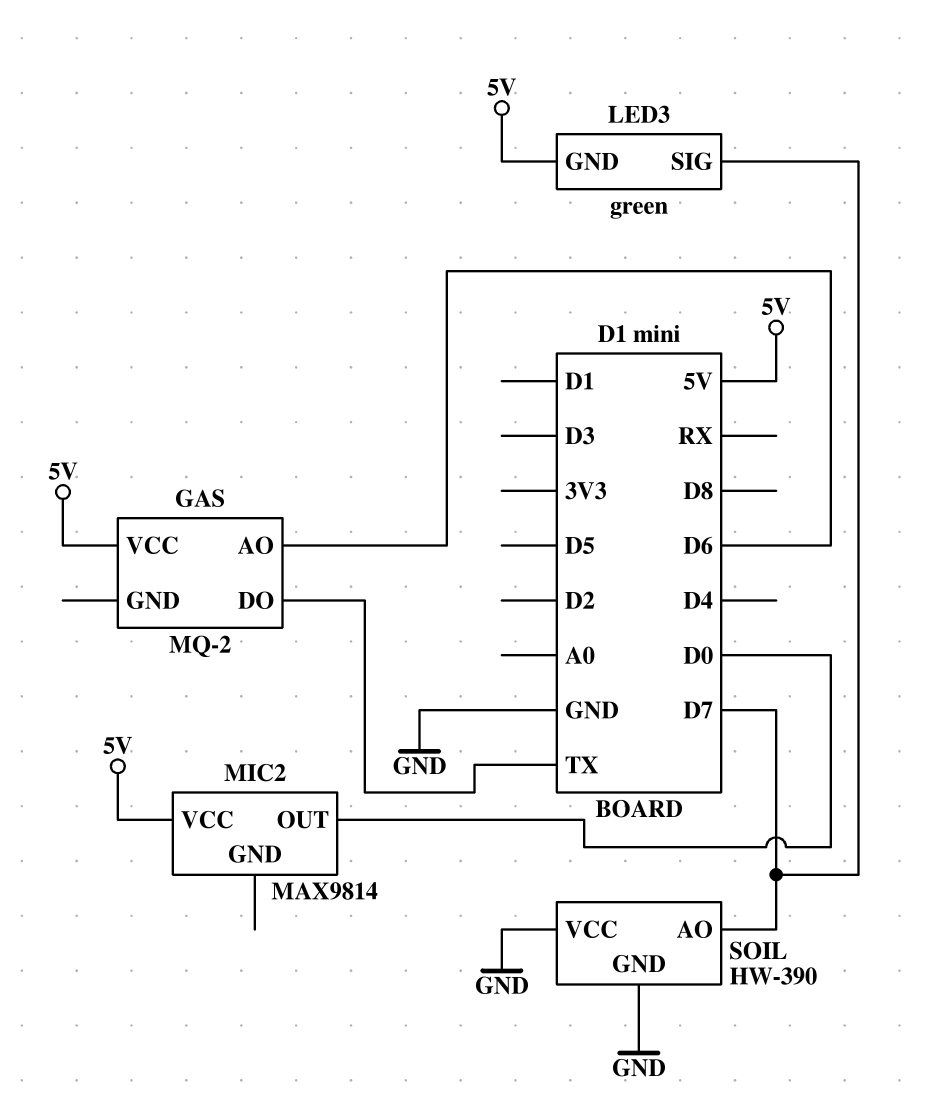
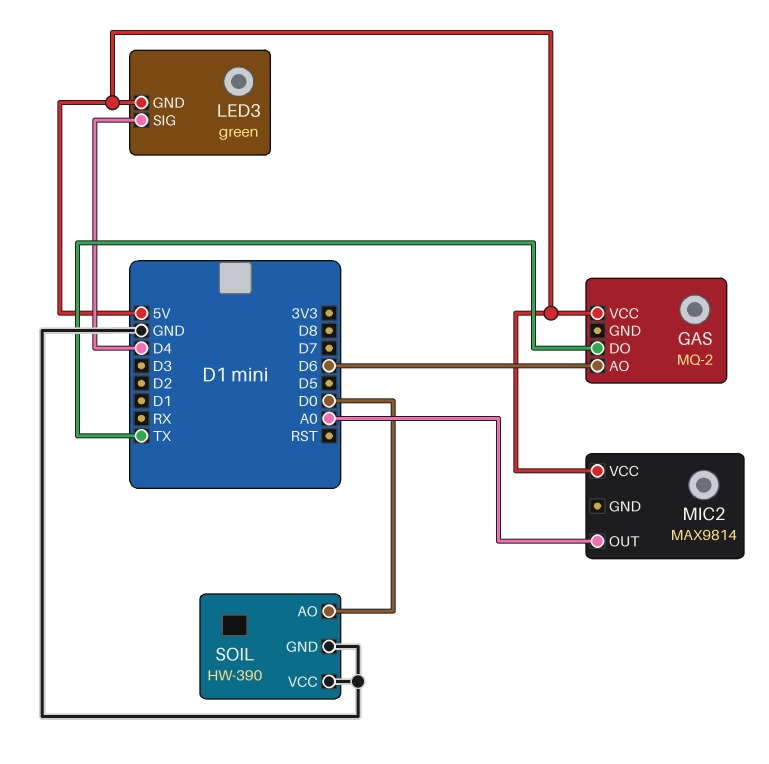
LED3 pin SIG: D7 -> D4
MIC2 pin OUT: D0 -> A0
SOIL pin AO: D7 -> D0

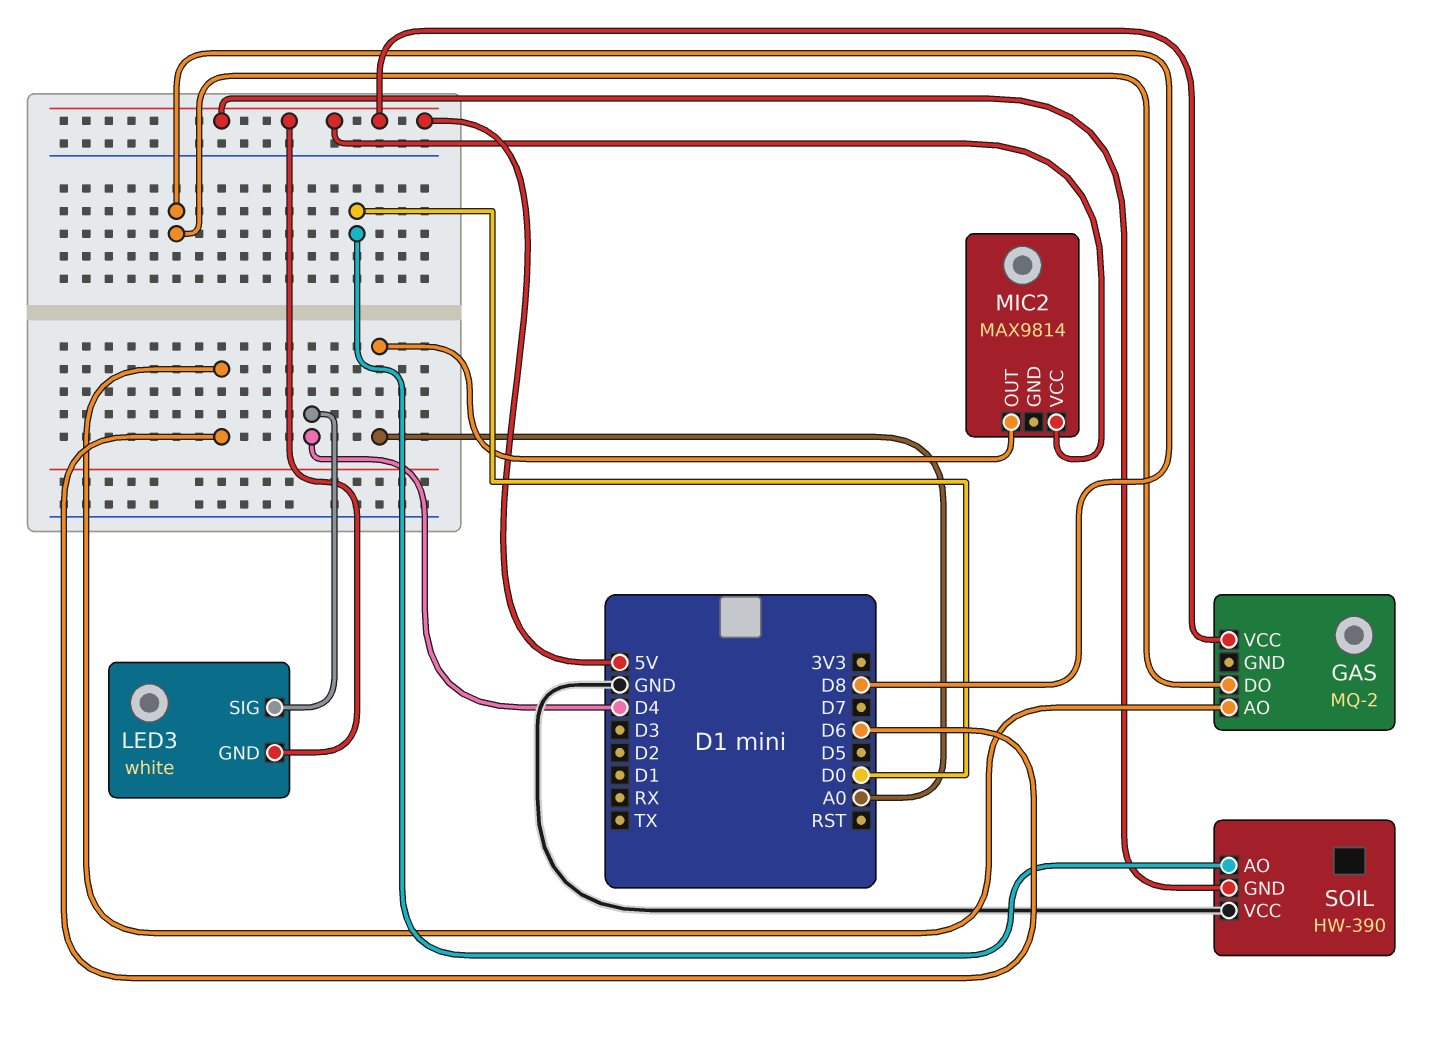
GAS pin DO: TX -> D8
LED3: green -> white
SOIL pin GND: GND -> 5V

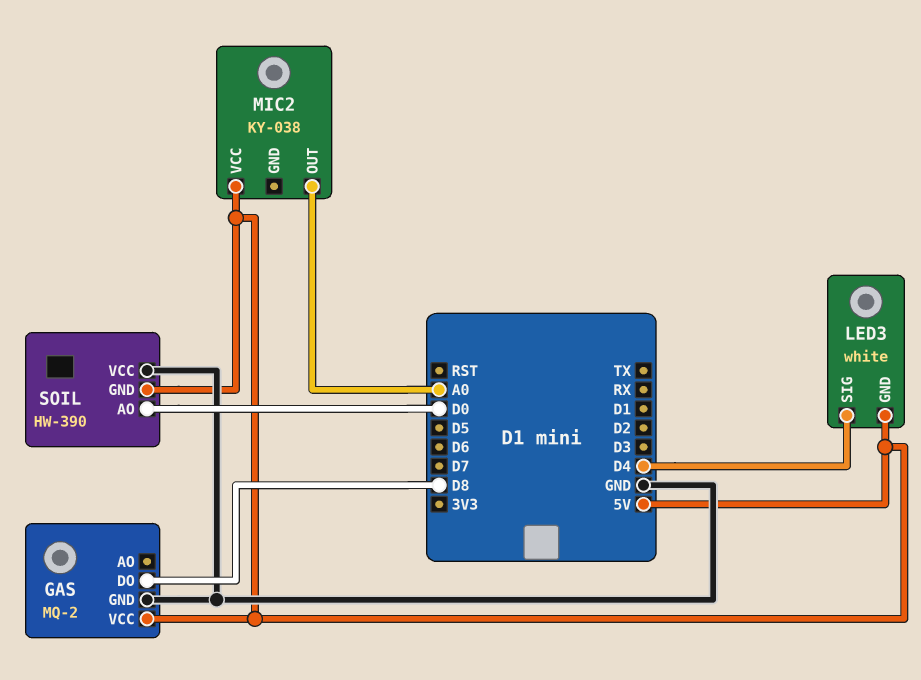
GAS pin AO: D6 -> none
GAS pin GND: none -> GND
MIC2: MAX9814 -> KY-038

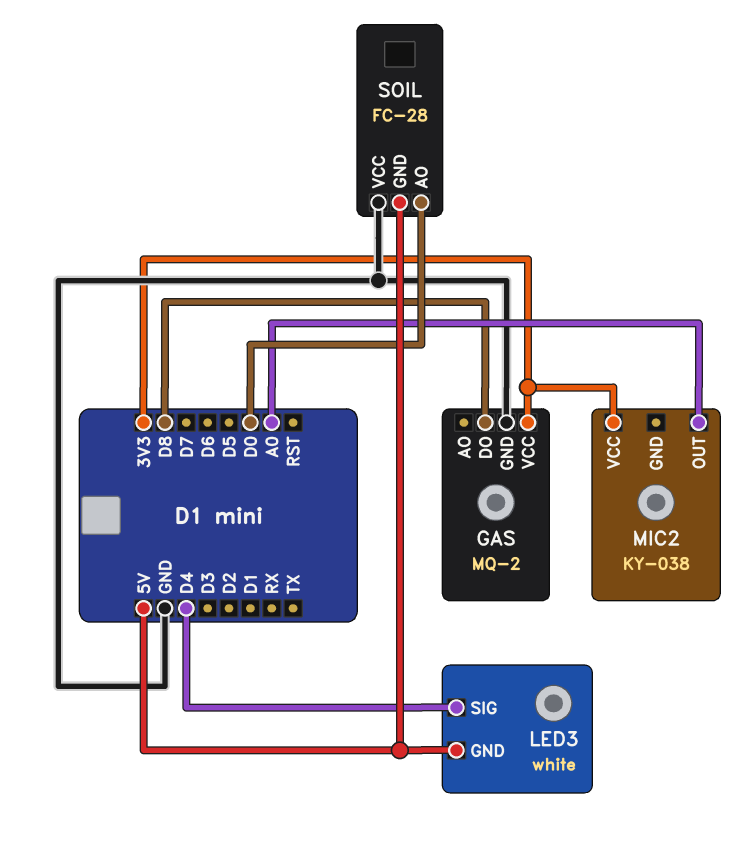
GAS pin VCC: 5V -> 3V3
MIC2 pin VCC: 5V -> 3V3
SOIL: HW-390 -> FC-28

